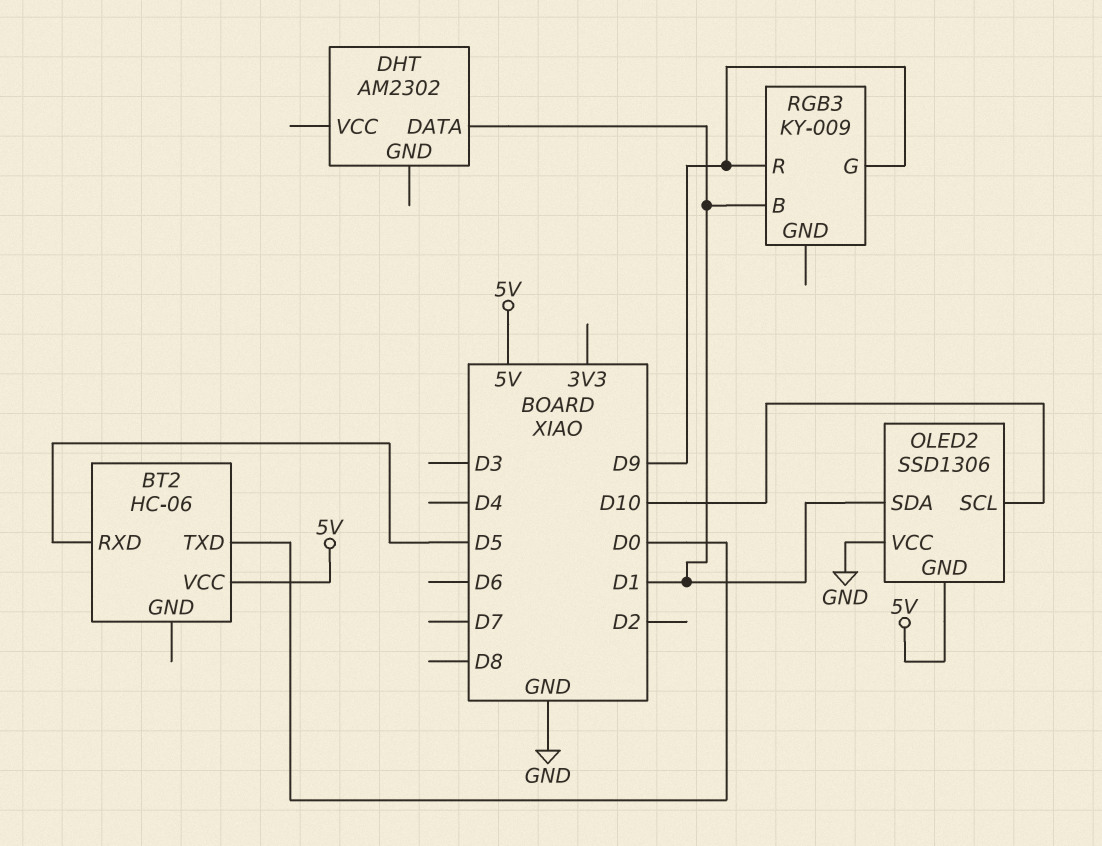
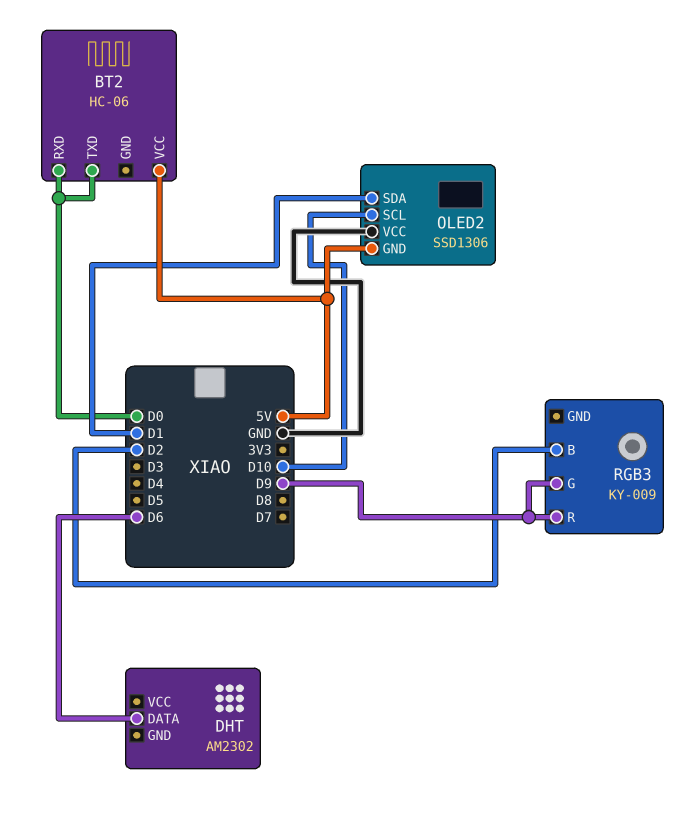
BT2 pin RXD: D5 -> D0
DHT pin DATA: D1 -> D6
RGB3 pin B: D1 -> D2

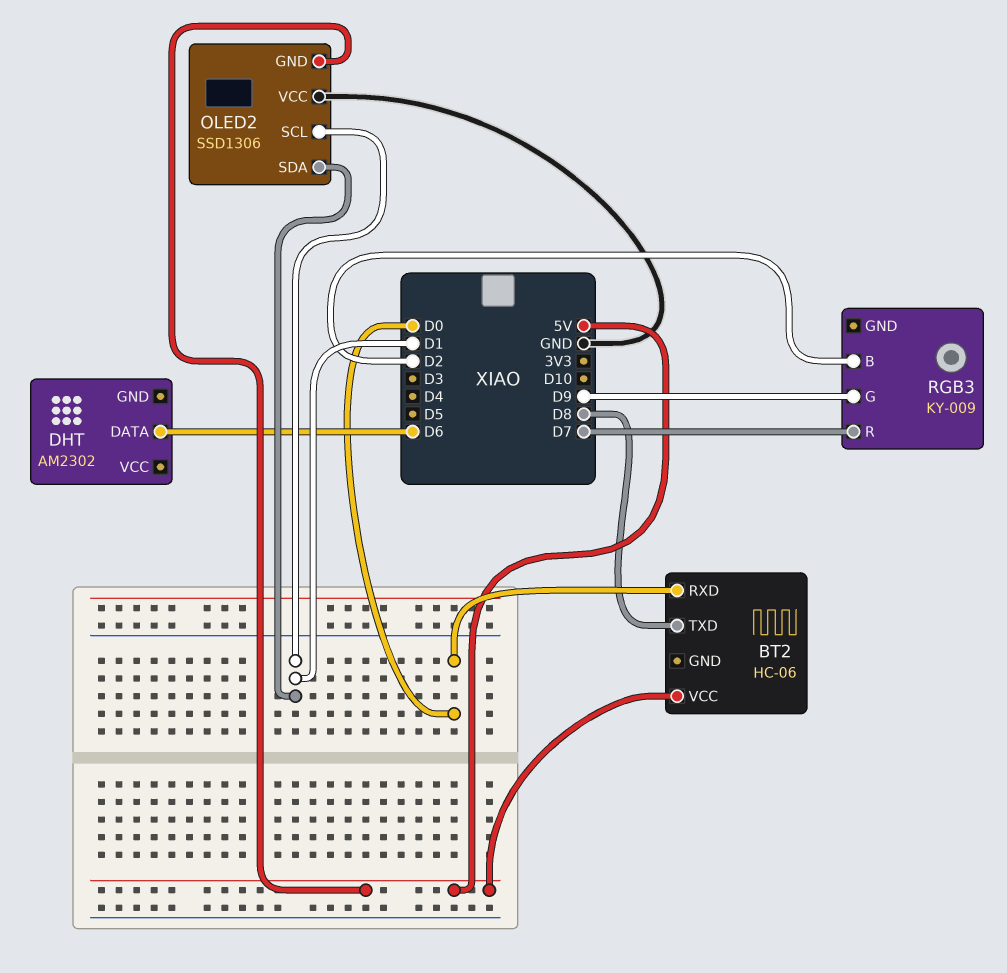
BT2 pin TXD: D0 -> D8
OLED2 pin SCL: D10 -> D1
RGB3 pin R: D9 -> D7

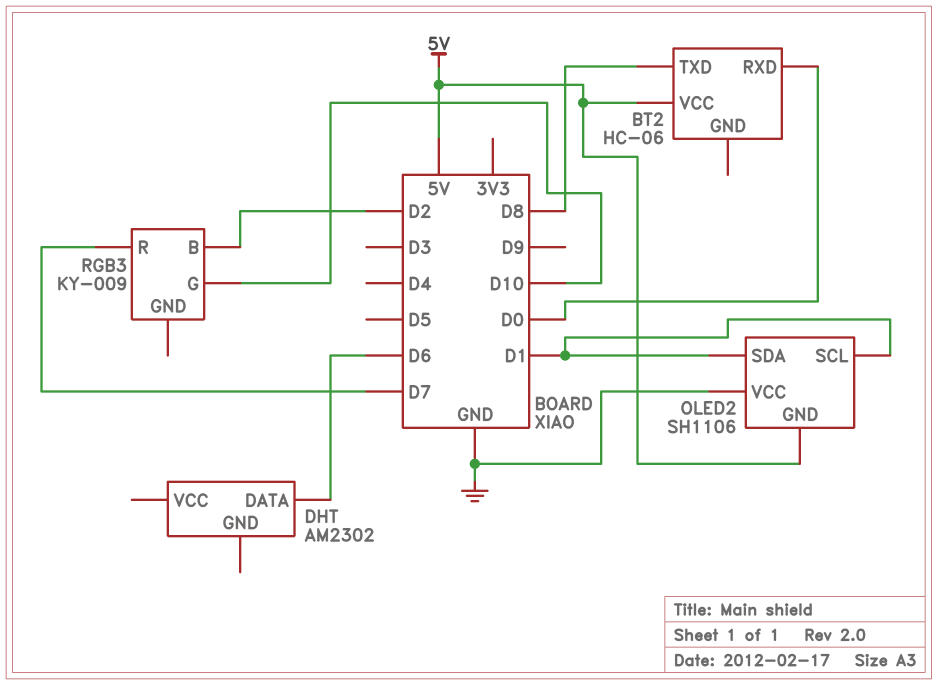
OLED2: SSD1306 -> SH1106
RGB3 pin G: D9 -> D10

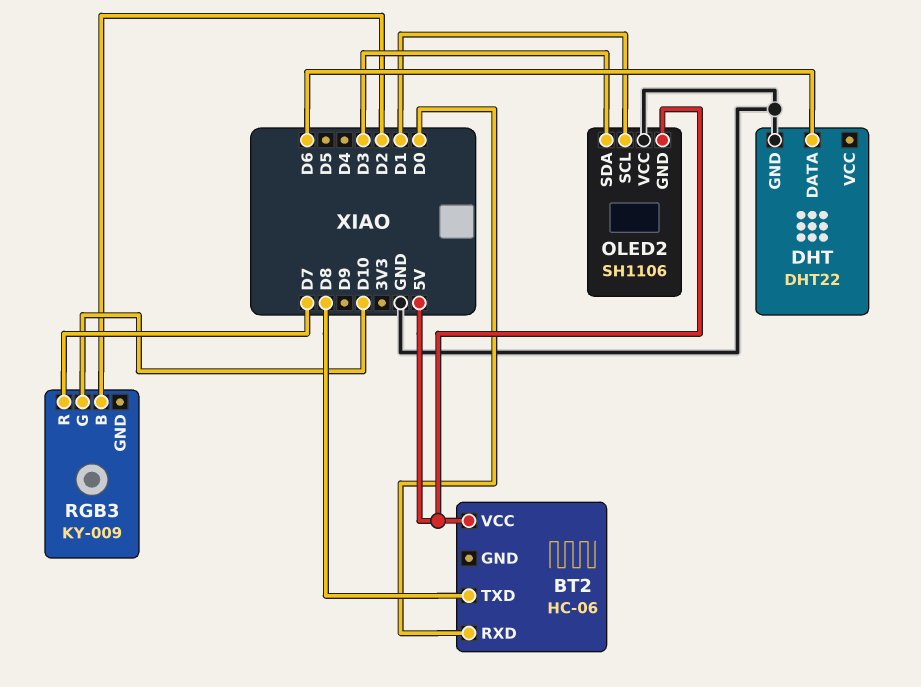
DHT: AM2302 -> DHT22
DHT pin GND: none -> GND
OLED2 pin SDA: D1 -> D3

